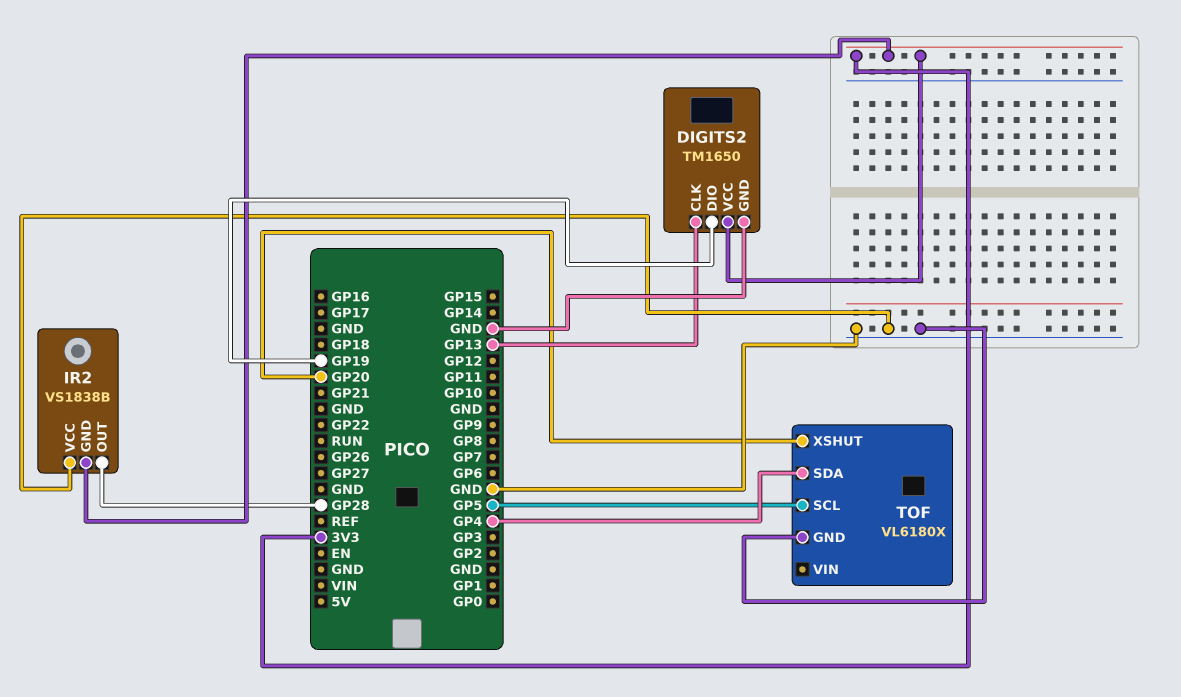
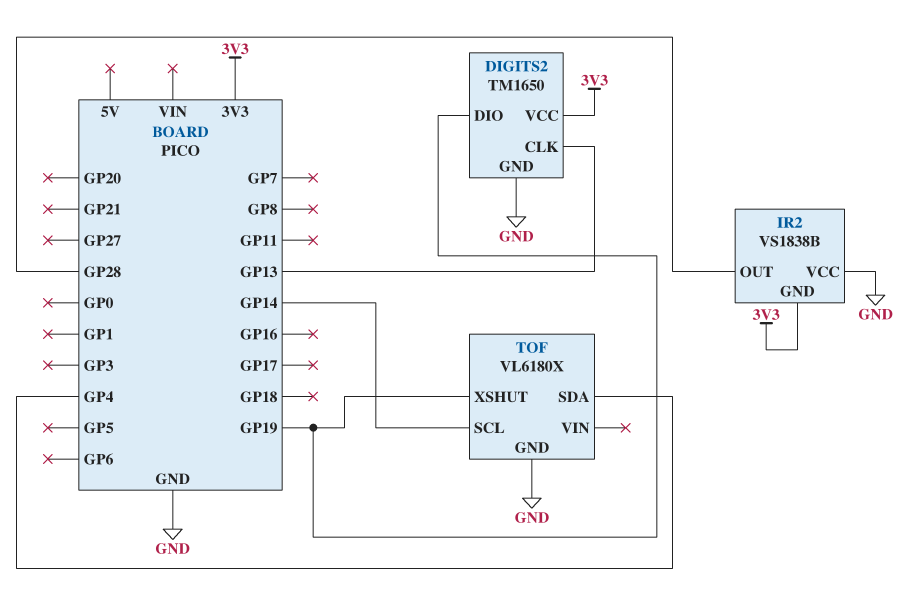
TOF pin SCL: GP5 -> GP14
TOF pin XSHUT: GP20 -> GP19

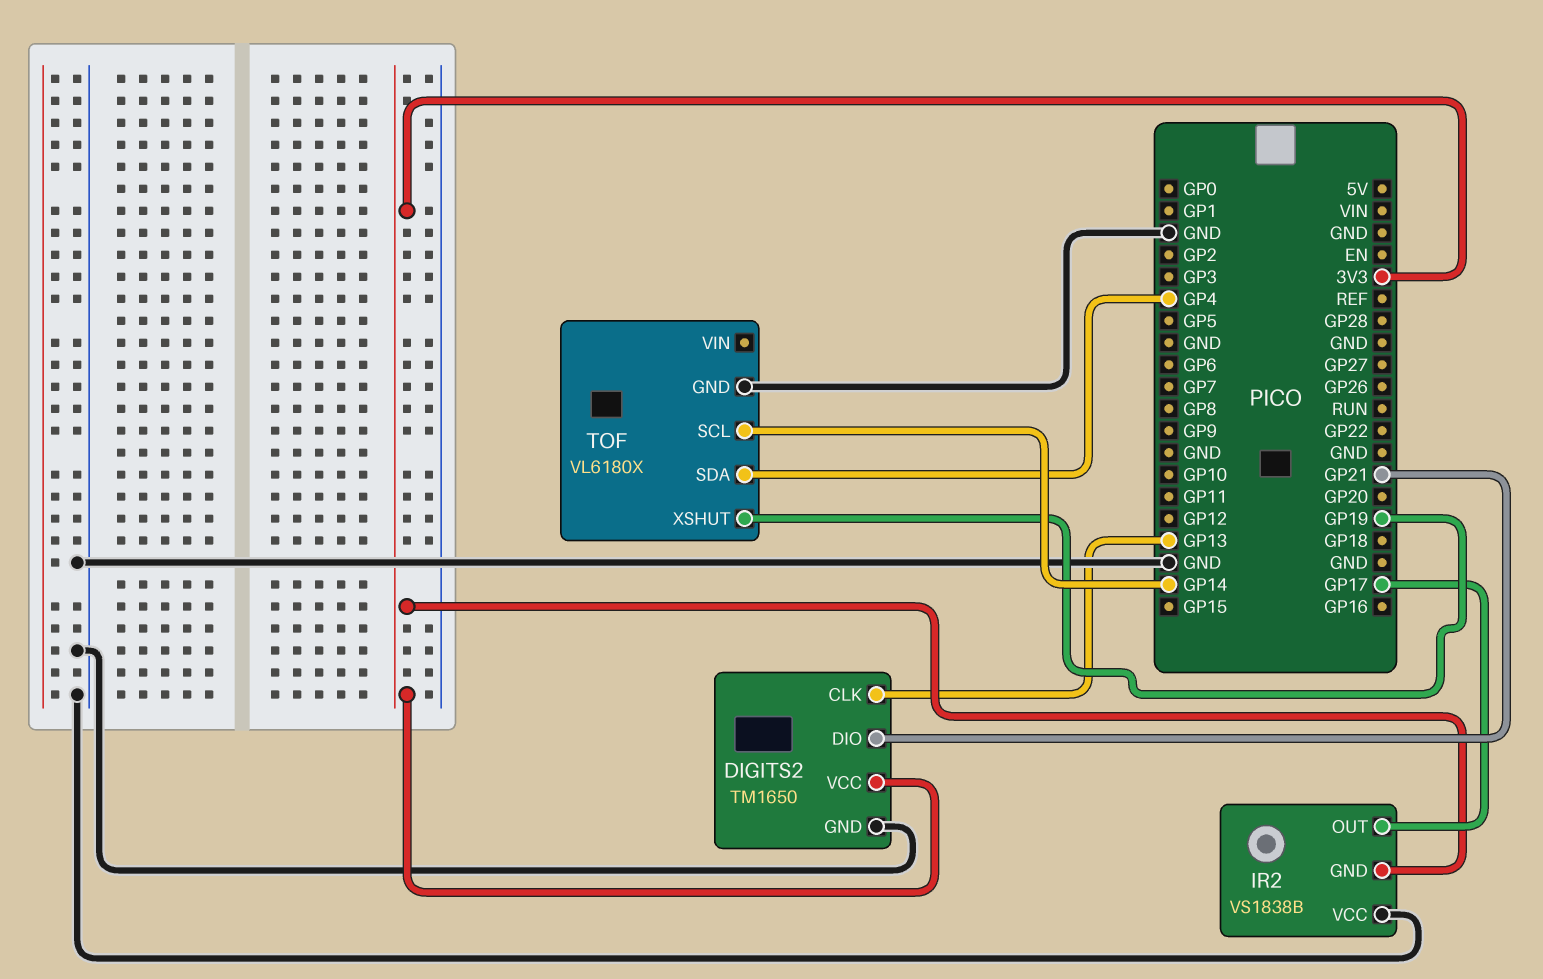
DIGITS2 pin DIO: GP19 -> GP21
IR2 pin OUT: GP28 -> GP17

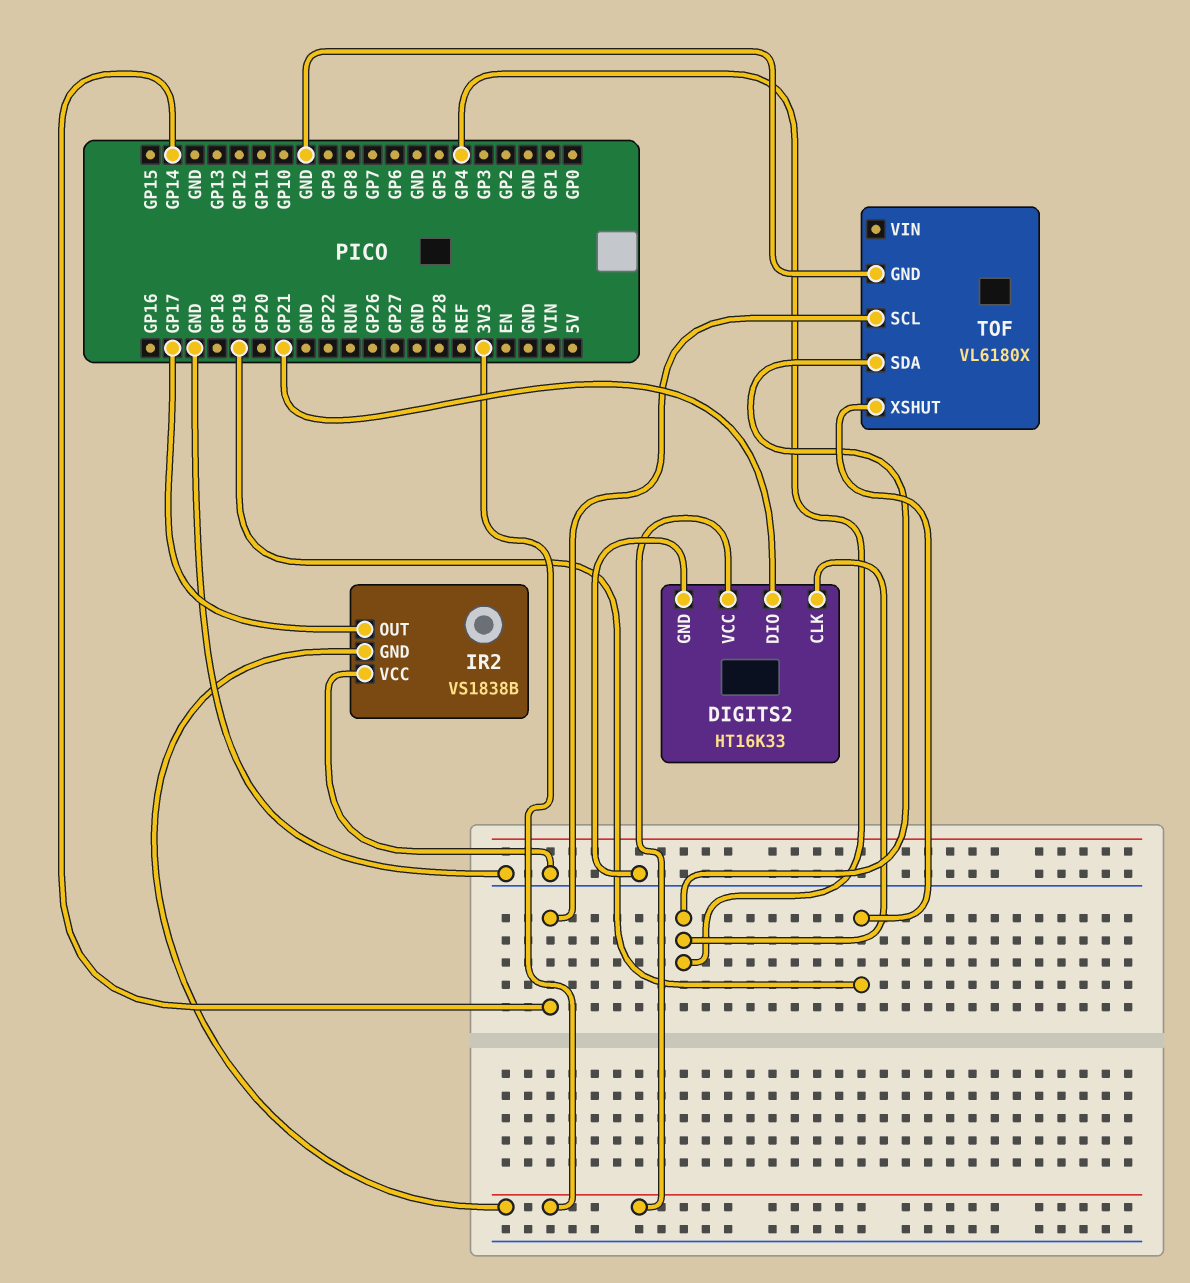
DIGITS2: TM1650 -> HT16K33
DIGITS2 pin CLK: GP13 -> GP4

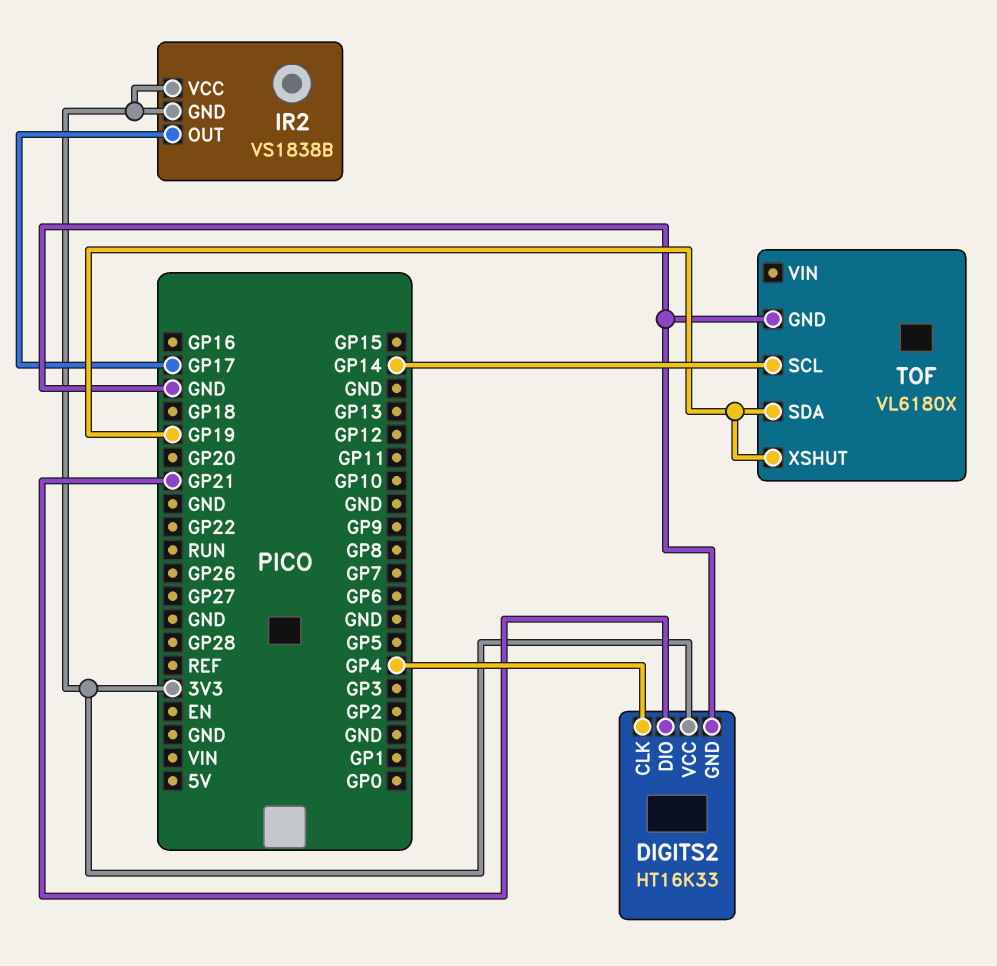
IR2 pin VCC: GND -> 3V3
TOF pin SDA: GP4 -> GP19

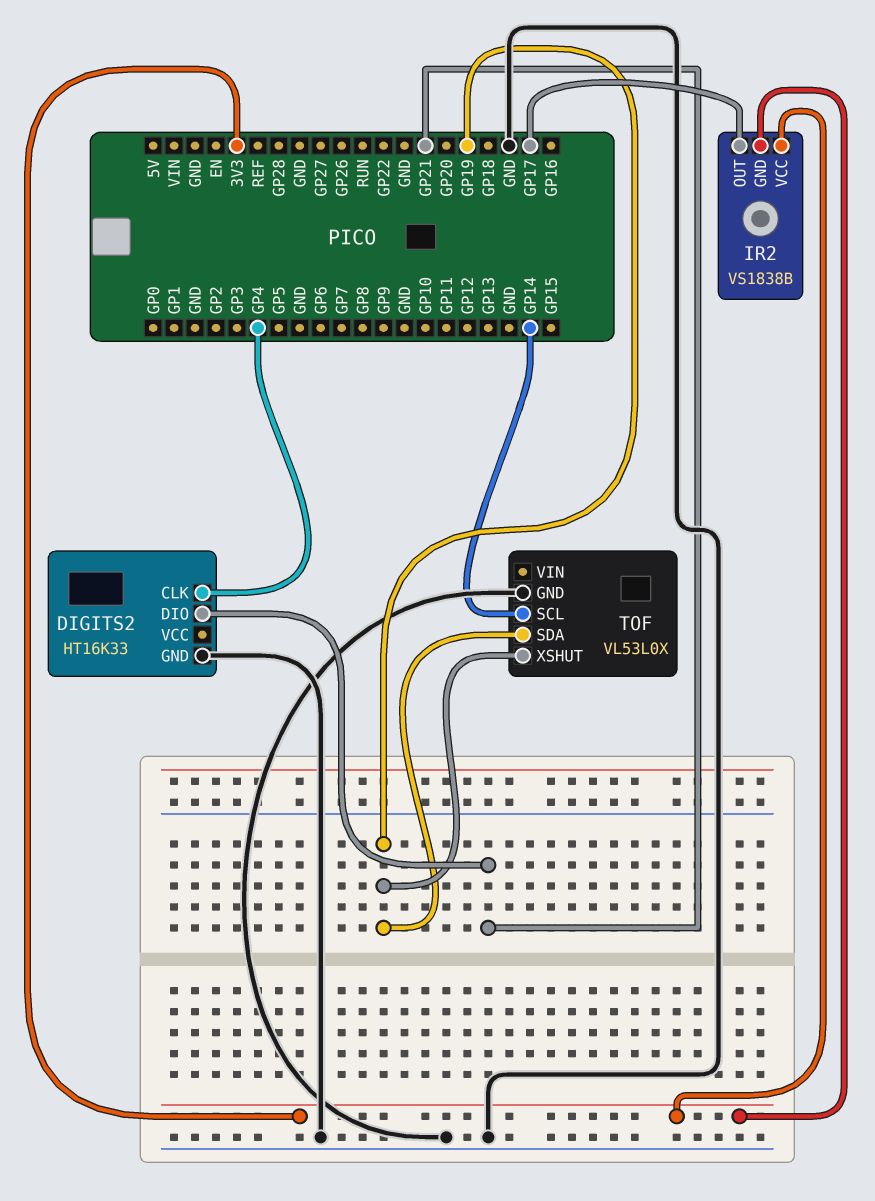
DIGITS2 pin VCC: 3V3 -> none
TOF: VL6180X -> VL53L0X

